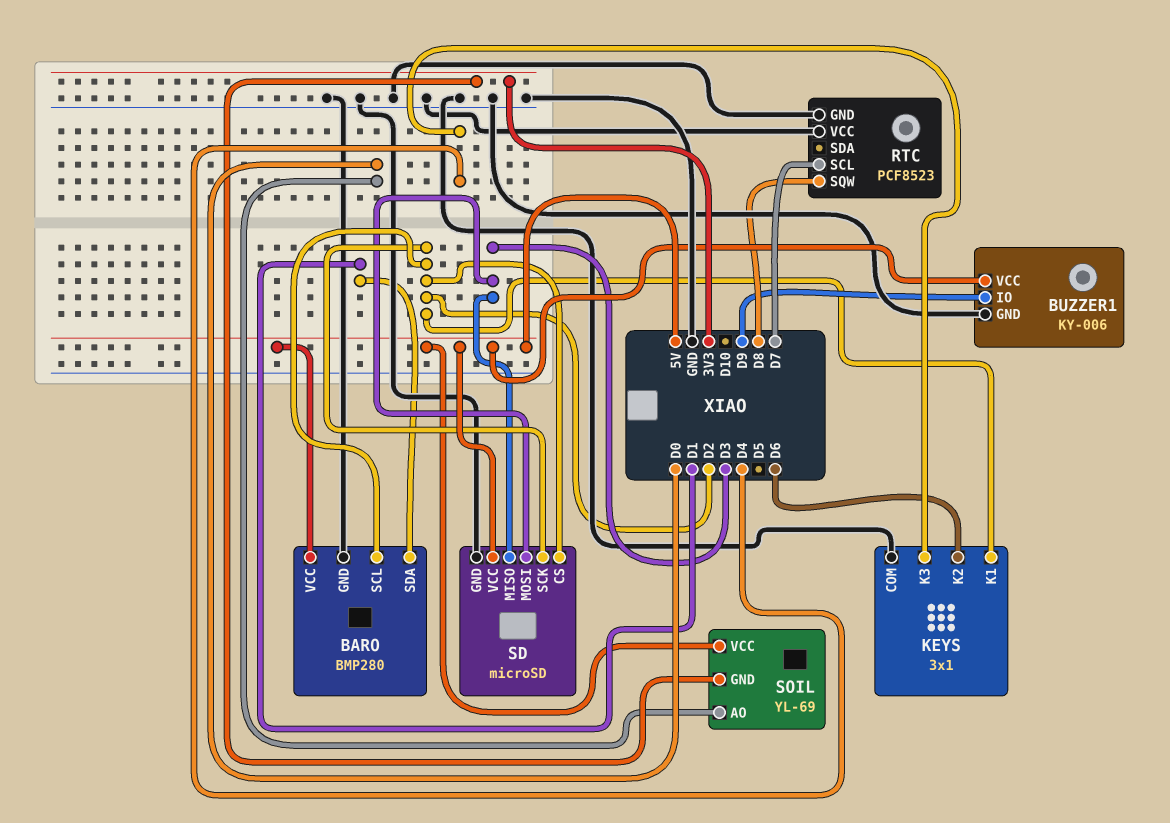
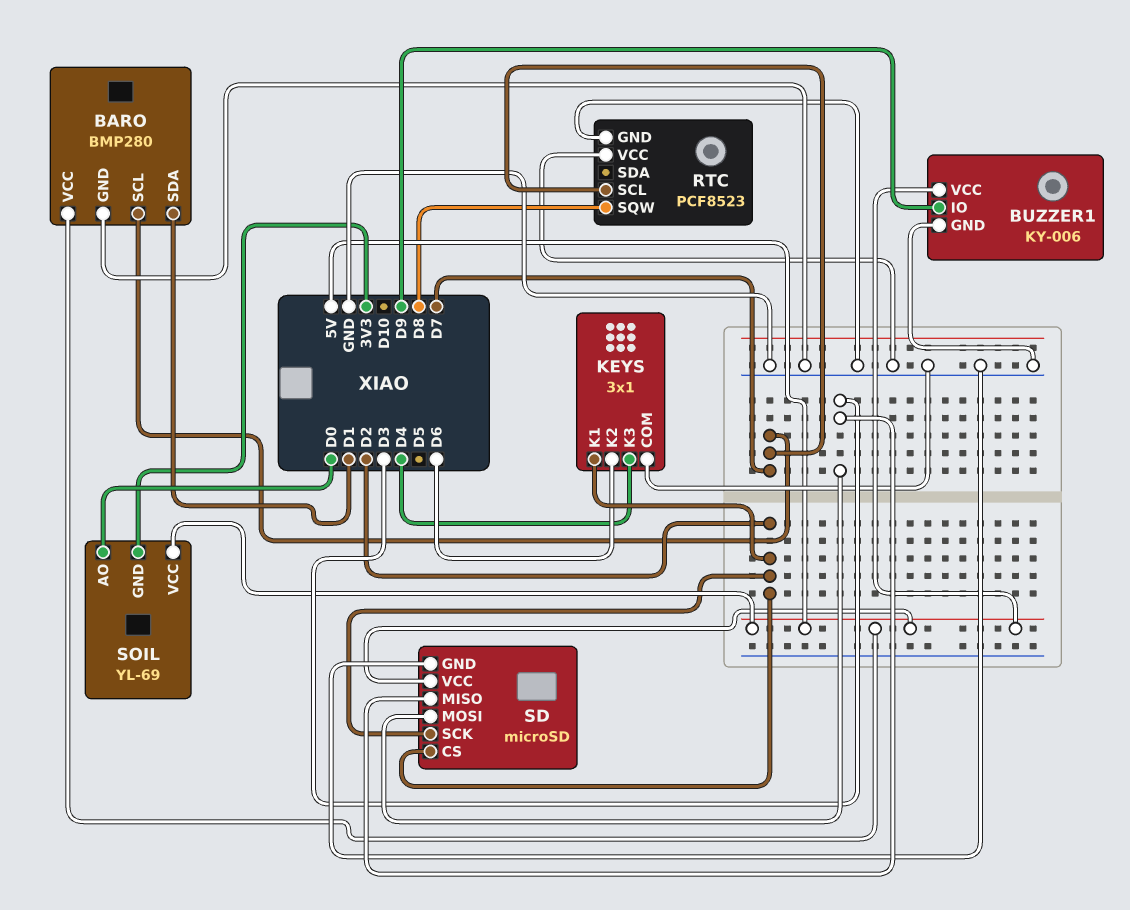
BARO pin SCL: D2 -> D7

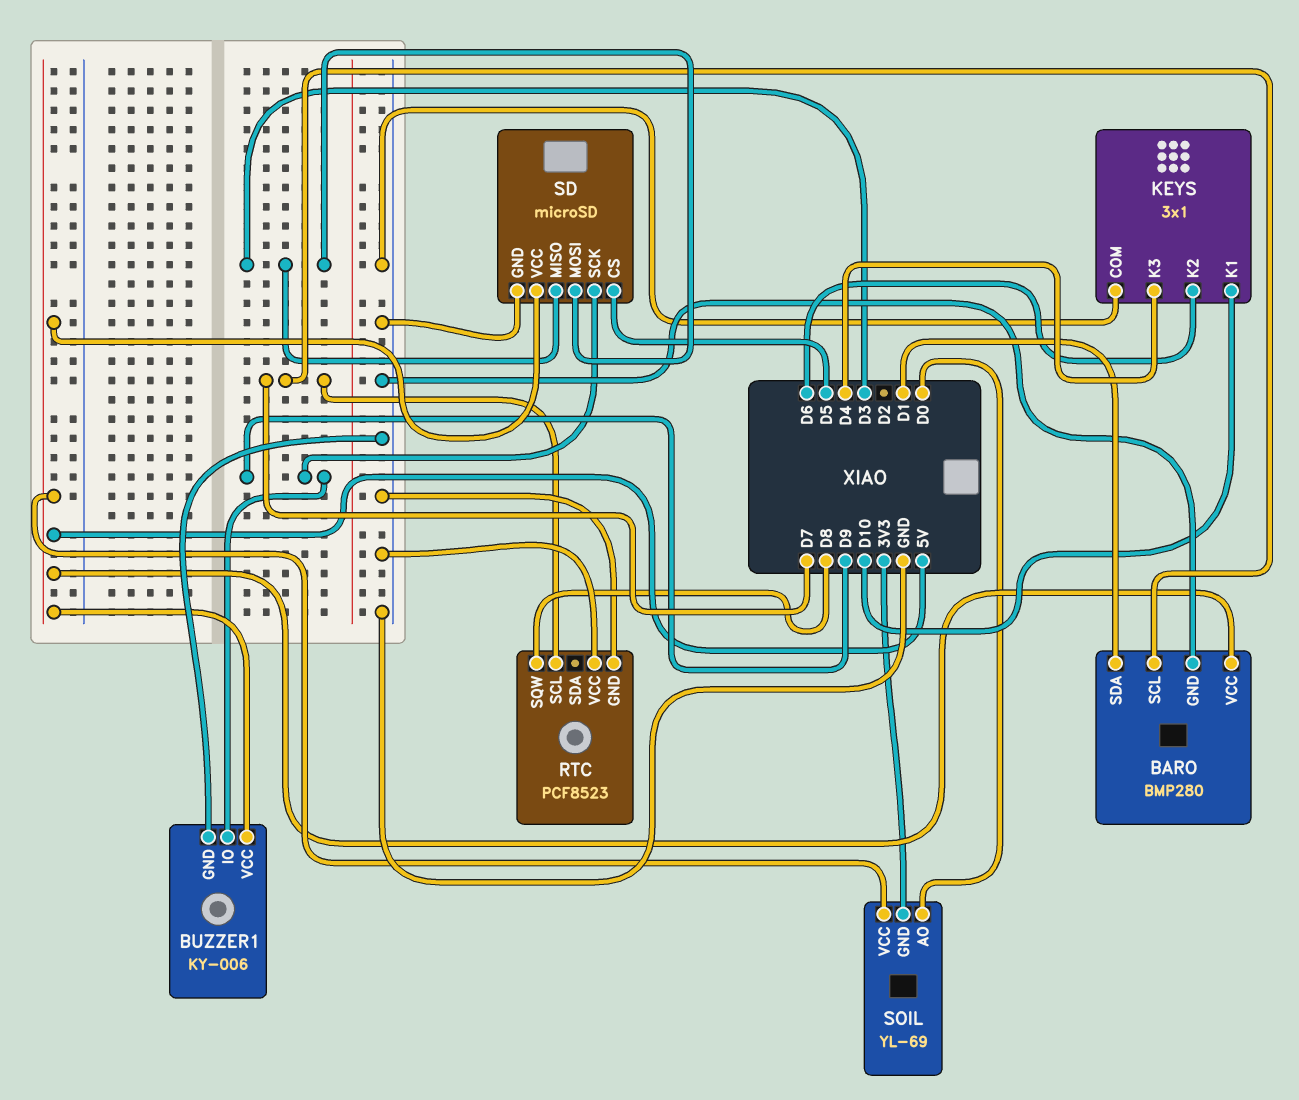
KEYS pin K1: D2 -> D10
SD pin CS: D2 -> D5
SD pin SCK: D2 -> D9

